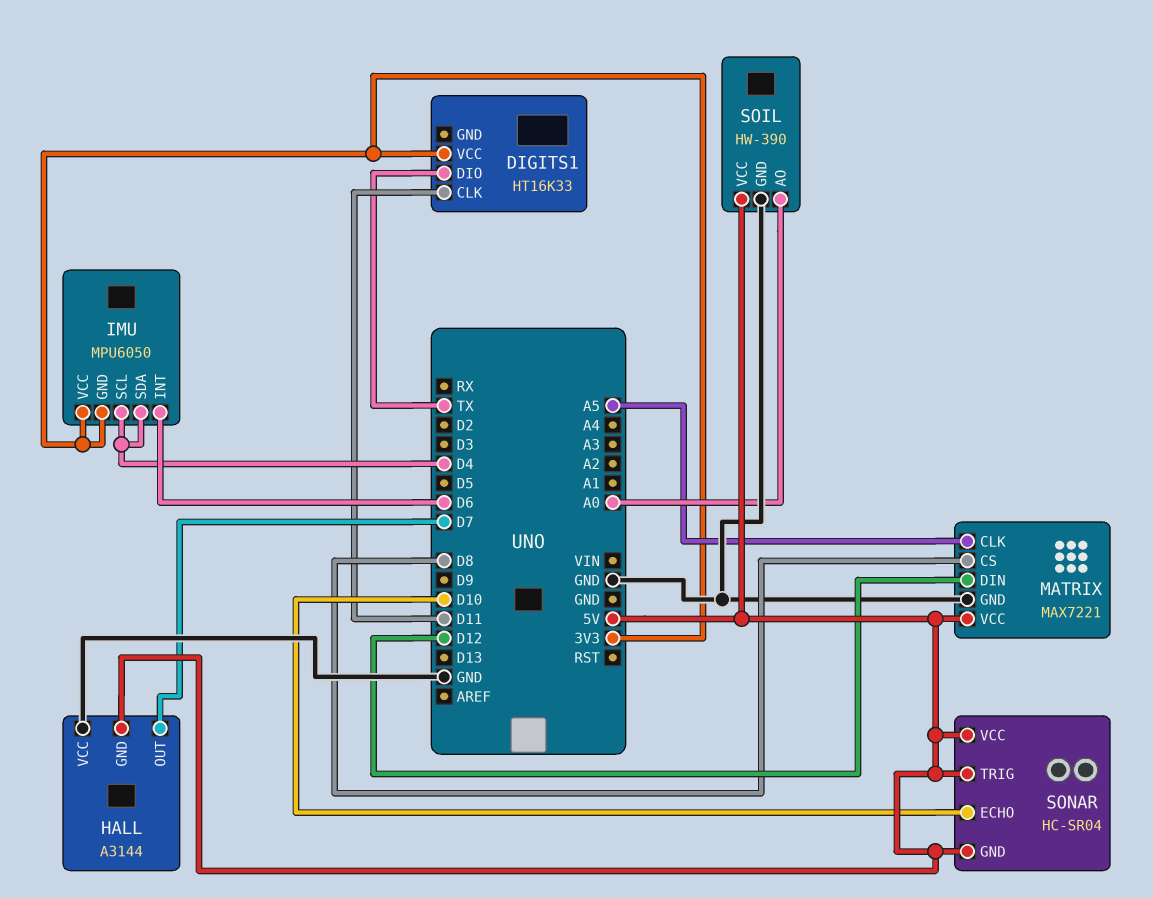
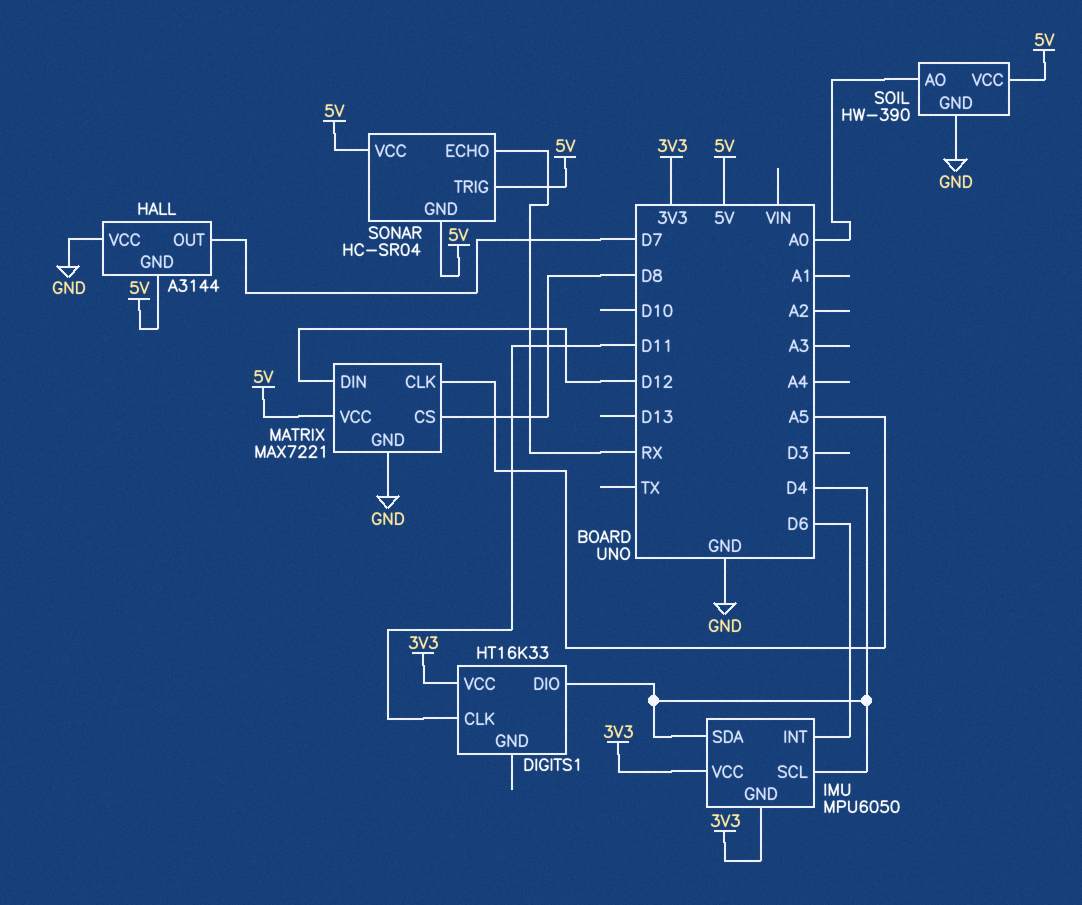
DIGITS1 pin DIO: TX -> D4
SONAR pin ECHO: D10 -> RX

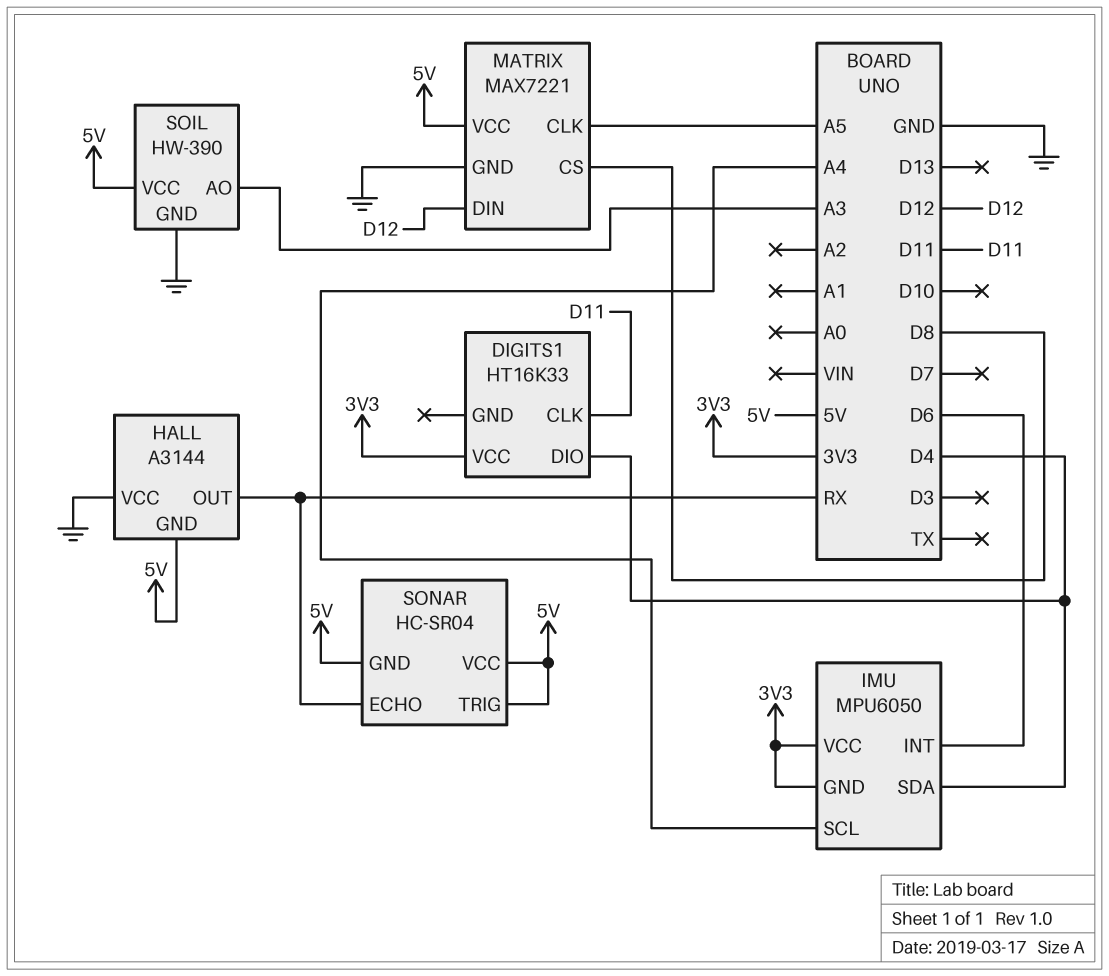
HALL pin OUT: D7 -> RX
IMU pin SCL: D4 -> A4
SOIL pin AO: A0 -> A3

